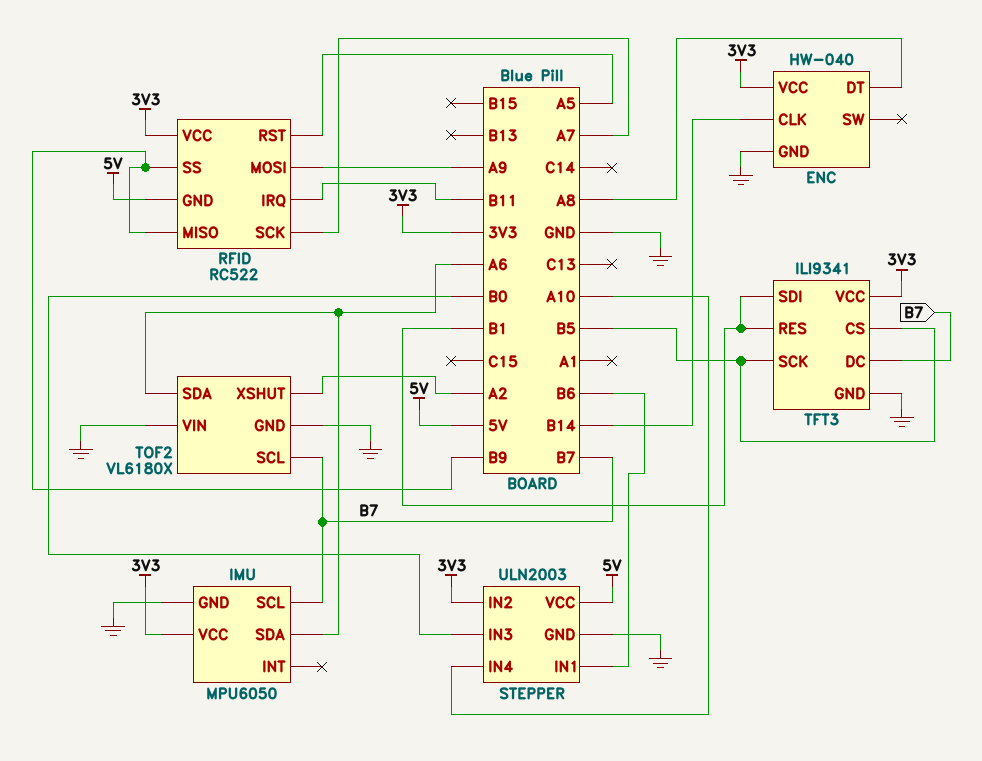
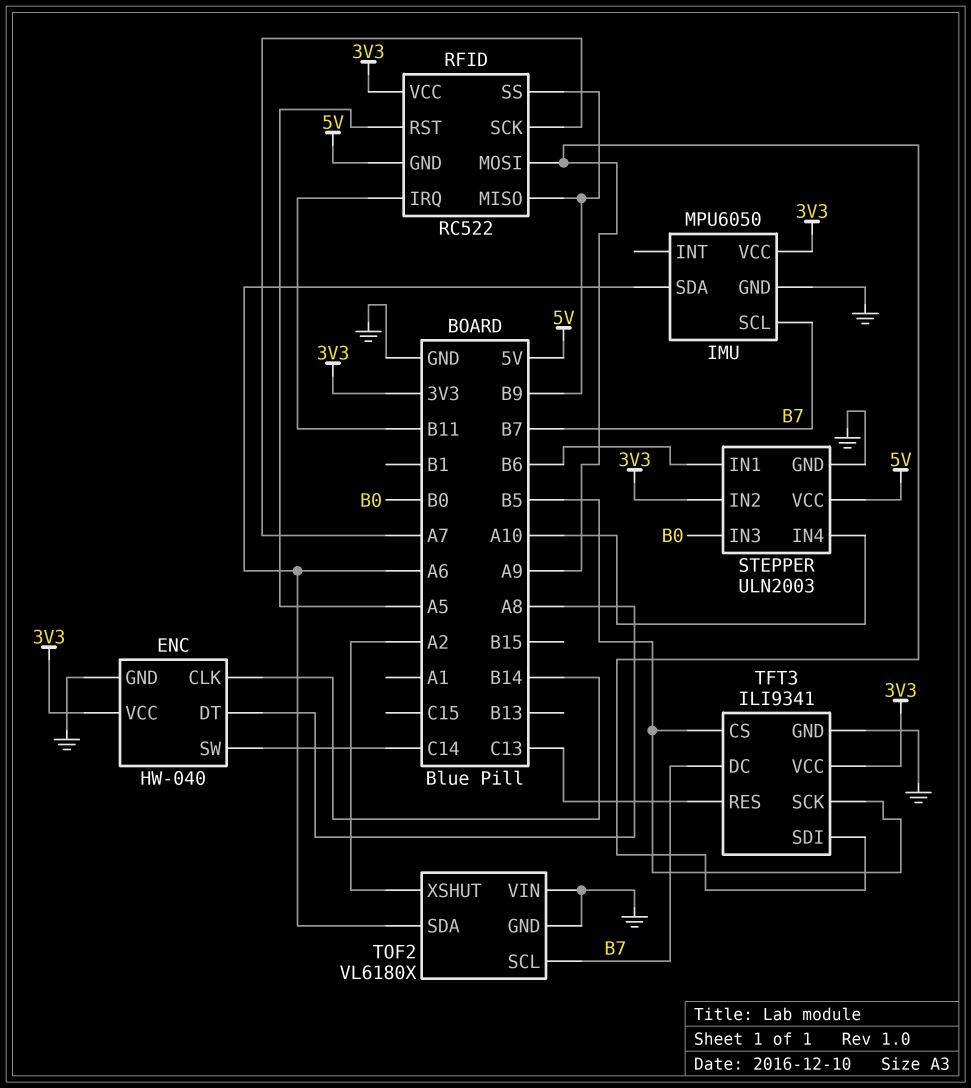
ENC pin SW: none -> C14
TFT3 pin RES: B1 -> C13
TFT3 pin SDI: B1 -> A9

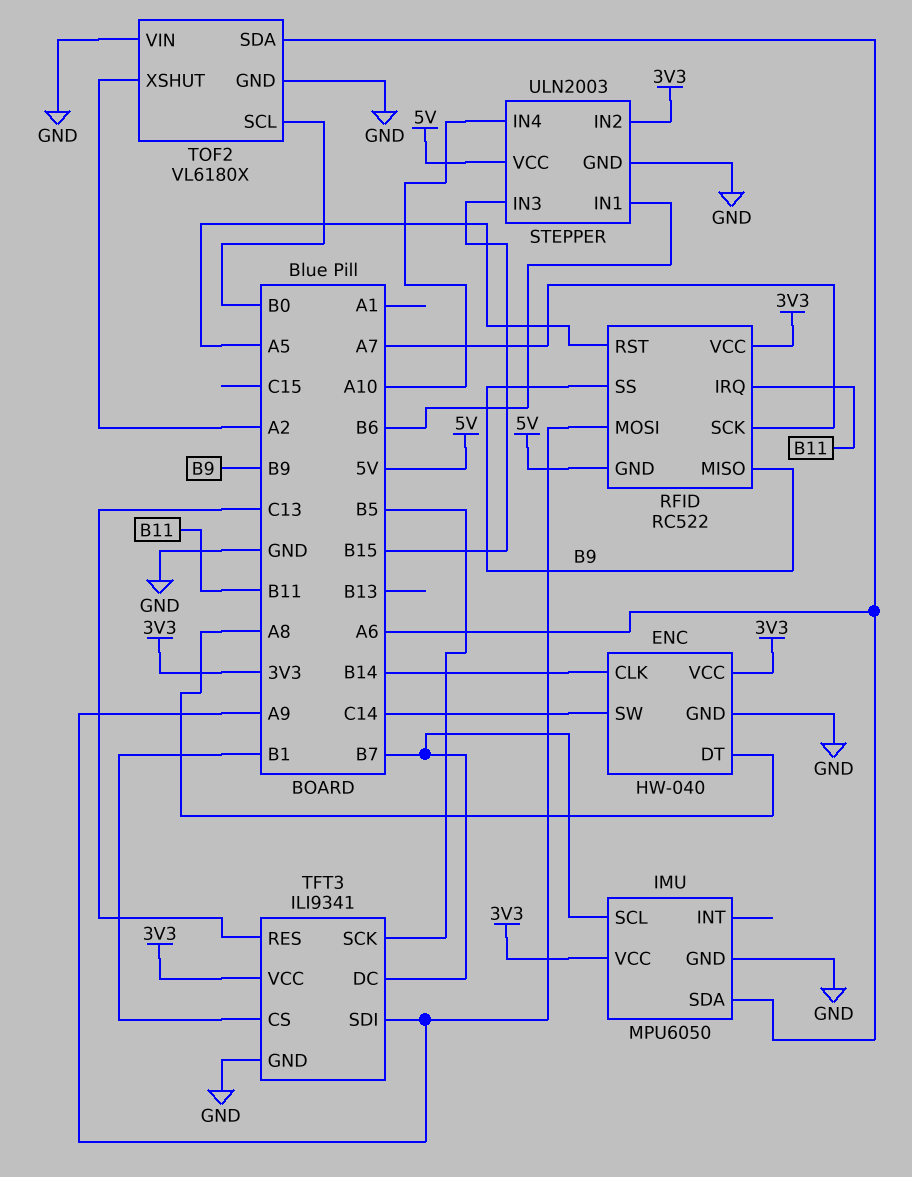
STEPPER pin IN3: B0 -> B15
TFT3 pin CS: B5 -> B1
TOF2 pin SCL: B7 -> B0

